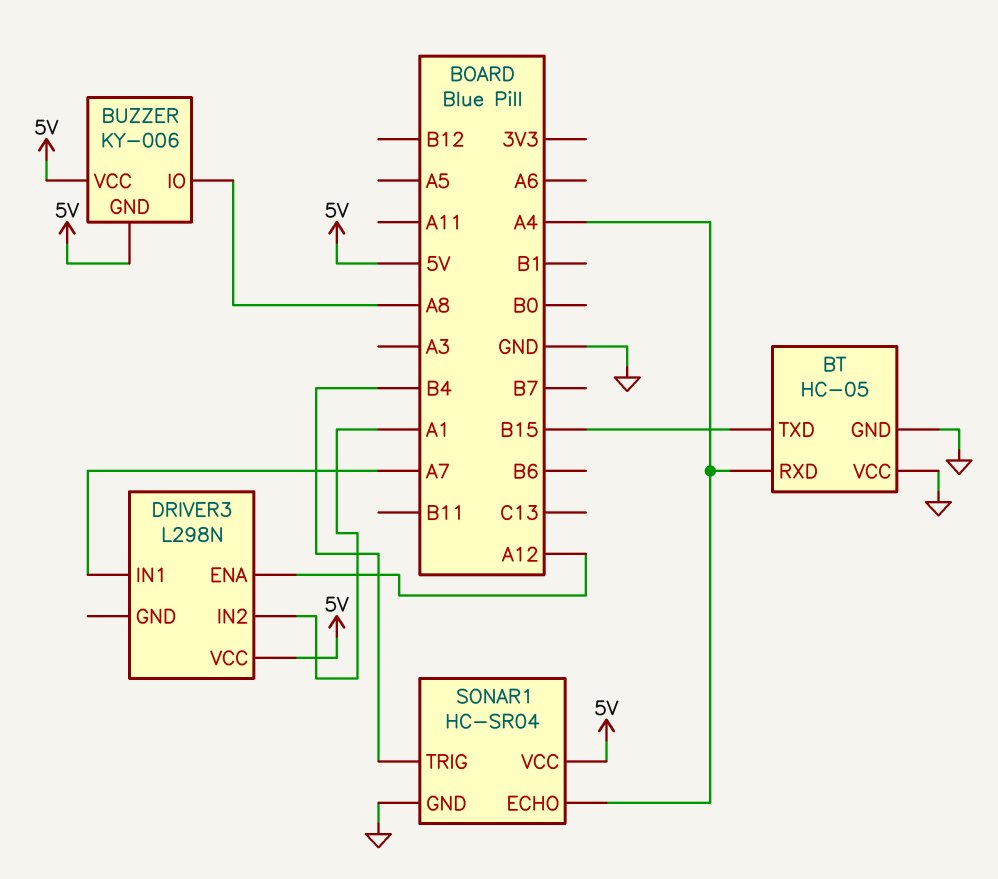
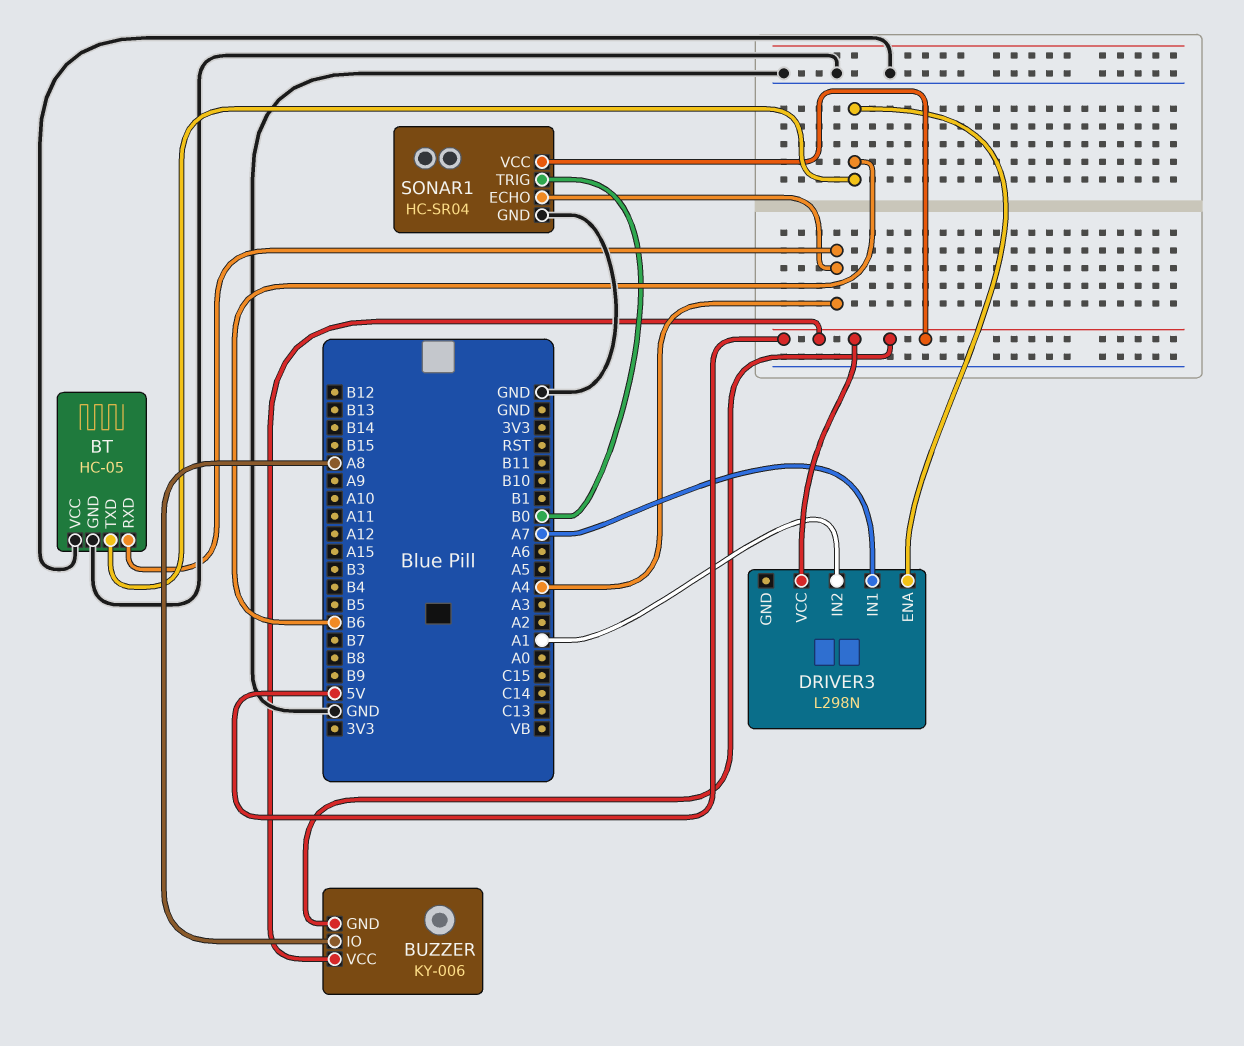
BT pin TXD: B15 -> B6
DRIVER3 pin ENA: A12 -> B6
SONAR1 pin TRIG: B4 -> B0

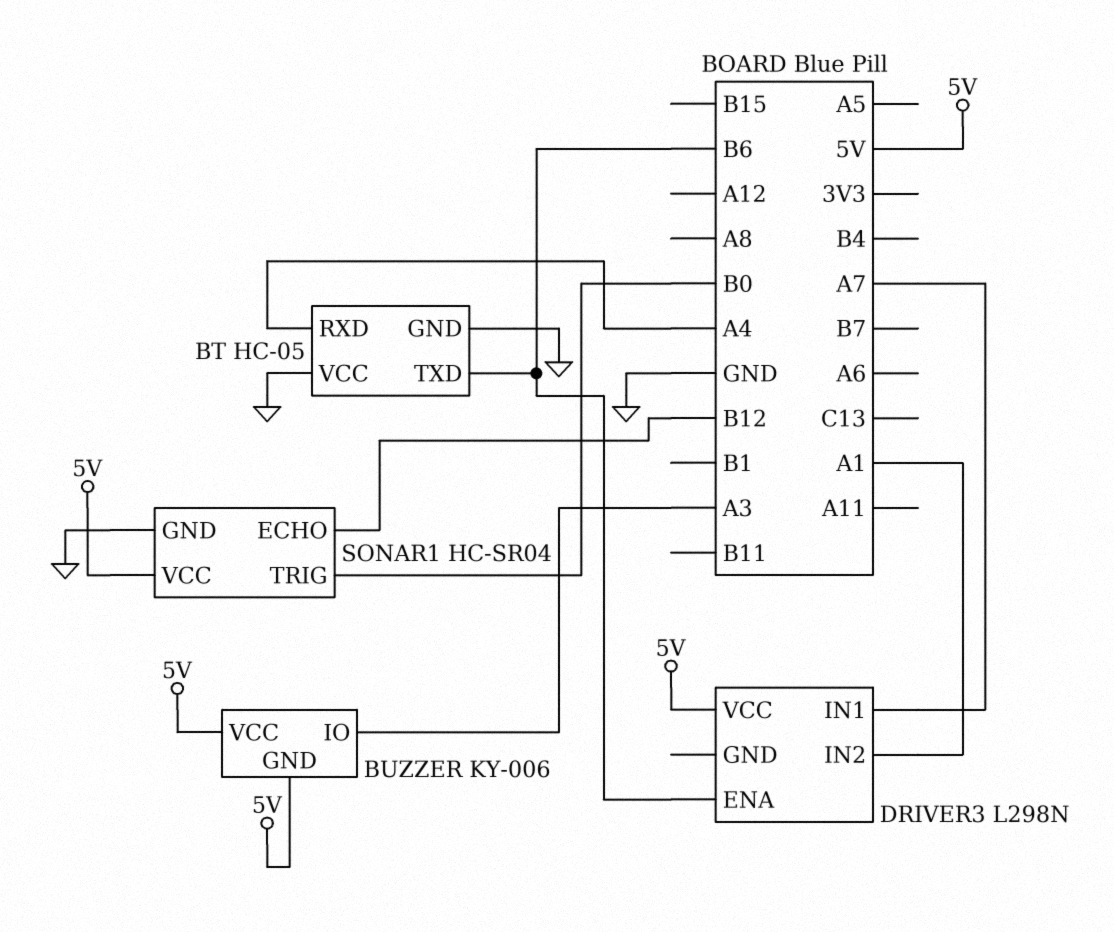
BUZZER pin IO: A8 -> A3
SONAR1 pin ECHO: A4 -> B12

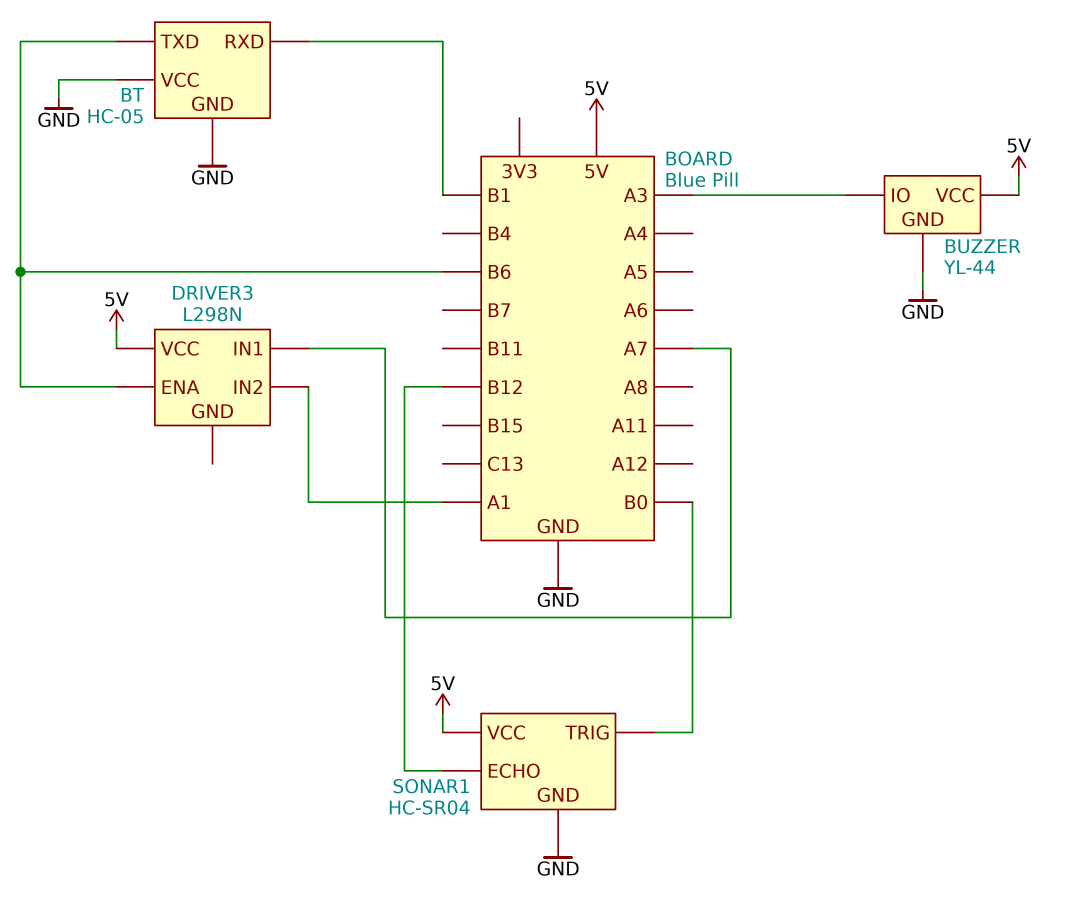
BT pin RXD: A4 -> B1
BUZZER: KY-006 -> YL-44
BUZZER pin GND: 5V -> GND

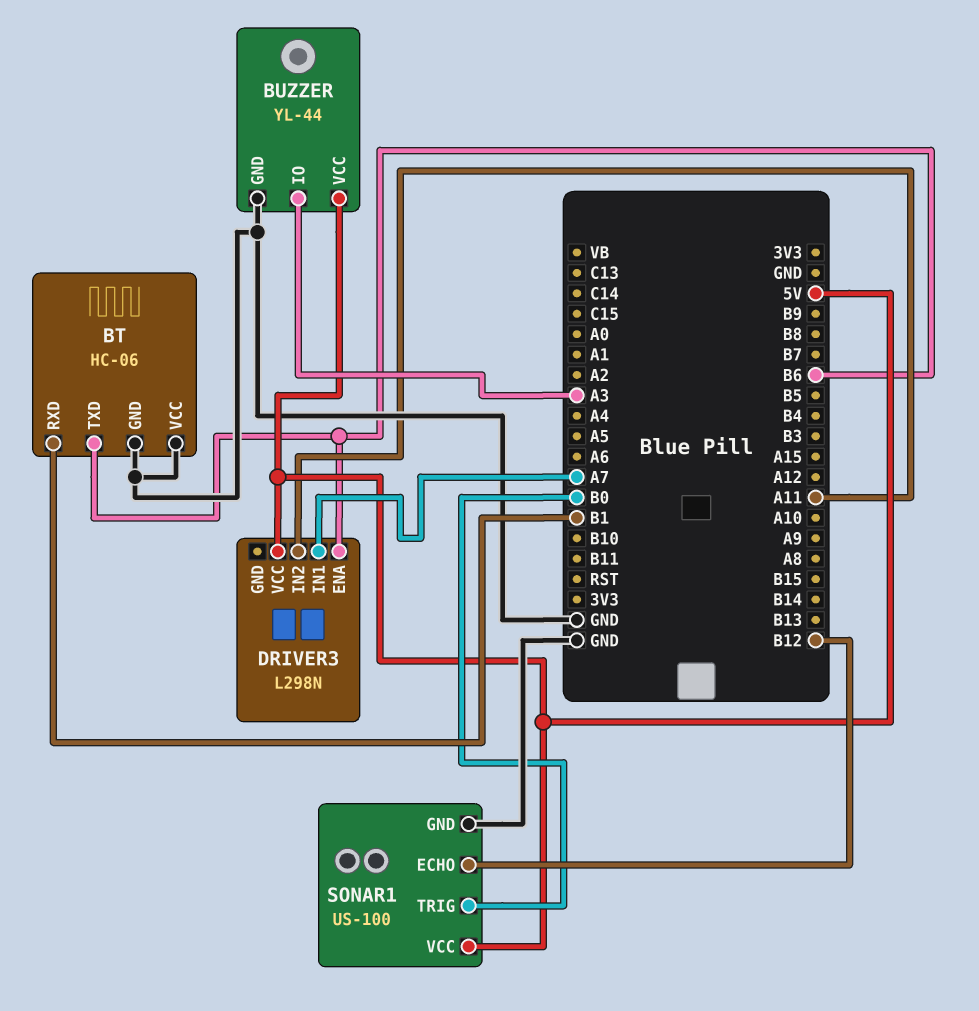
BT: HC-05 -> HC-06
DRIVER3 pin IN2: A1 -> A11
SONAR1: HC-SR04 -> US-100

